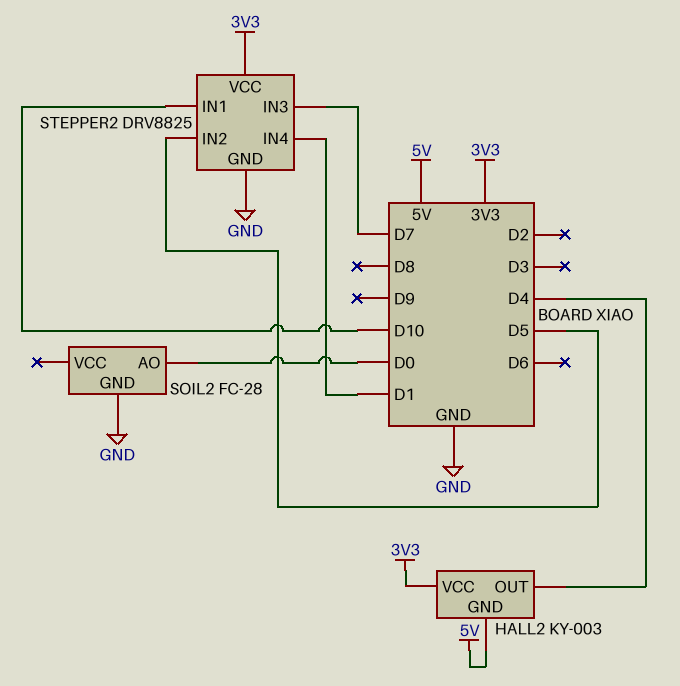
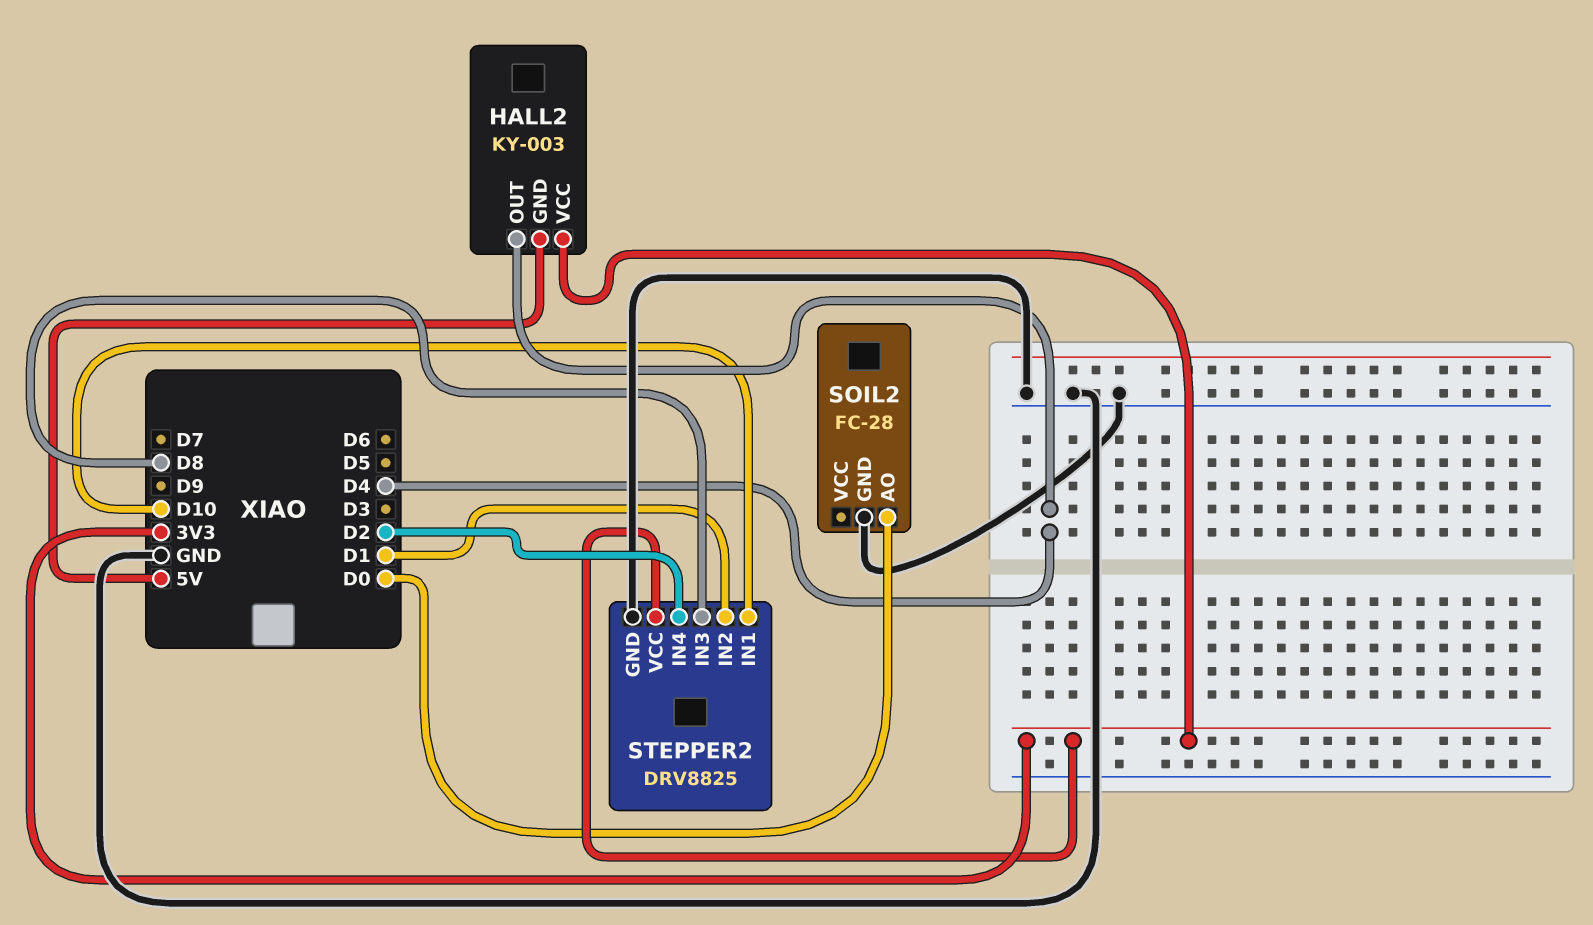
STEPPER2 pin IN2: D5 -> D1
STEPPER2 pin IN3: D7 -> D8
STEPPER2 pin IN4: D1 -> D2

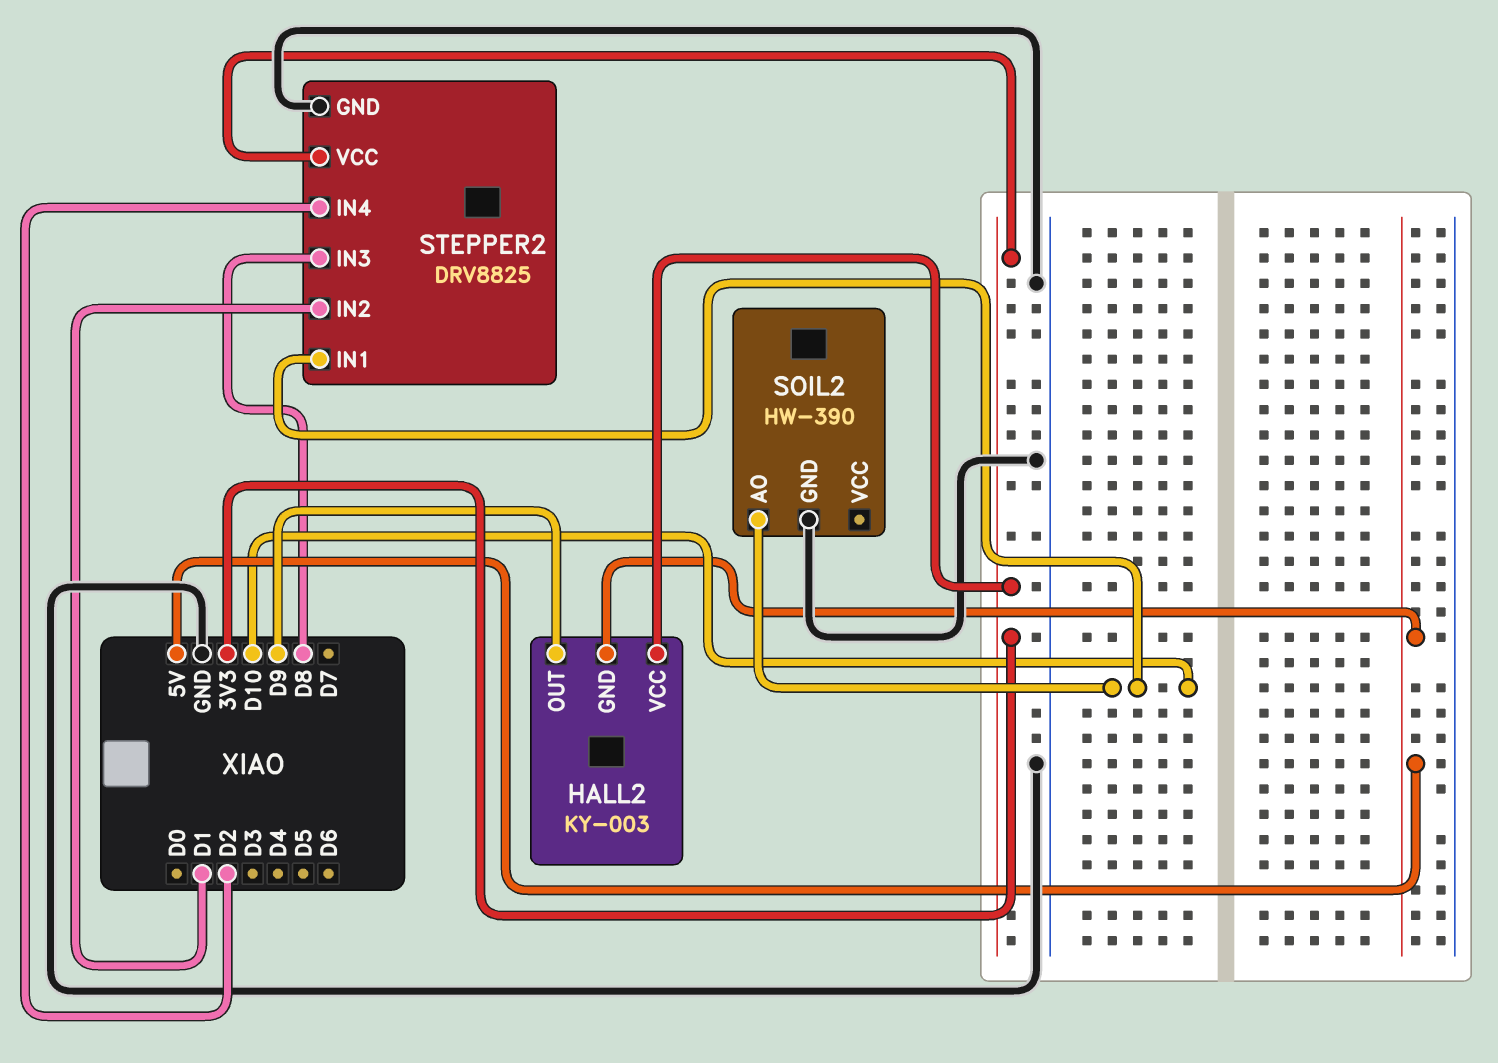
HALL2 pin OUT: D4 -> D9
SOIL2: FC-28 -> HW-390
SOIL2 pin AO: D0 -> D10

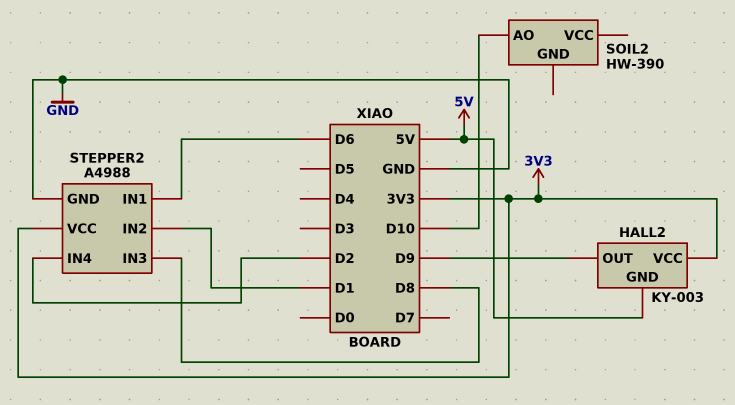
SOIL2 pin GND: GND -> none
STEPPER2: DRV8825 -> A4988
STEPPER2 pin IN1: D10 -> D6

